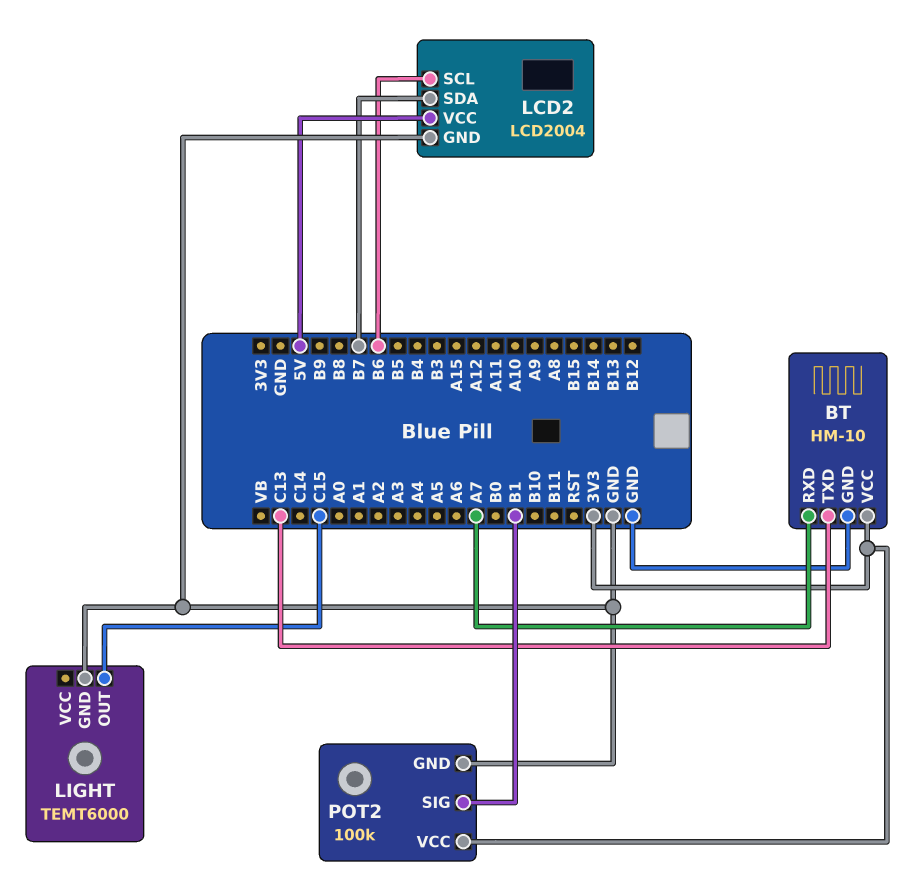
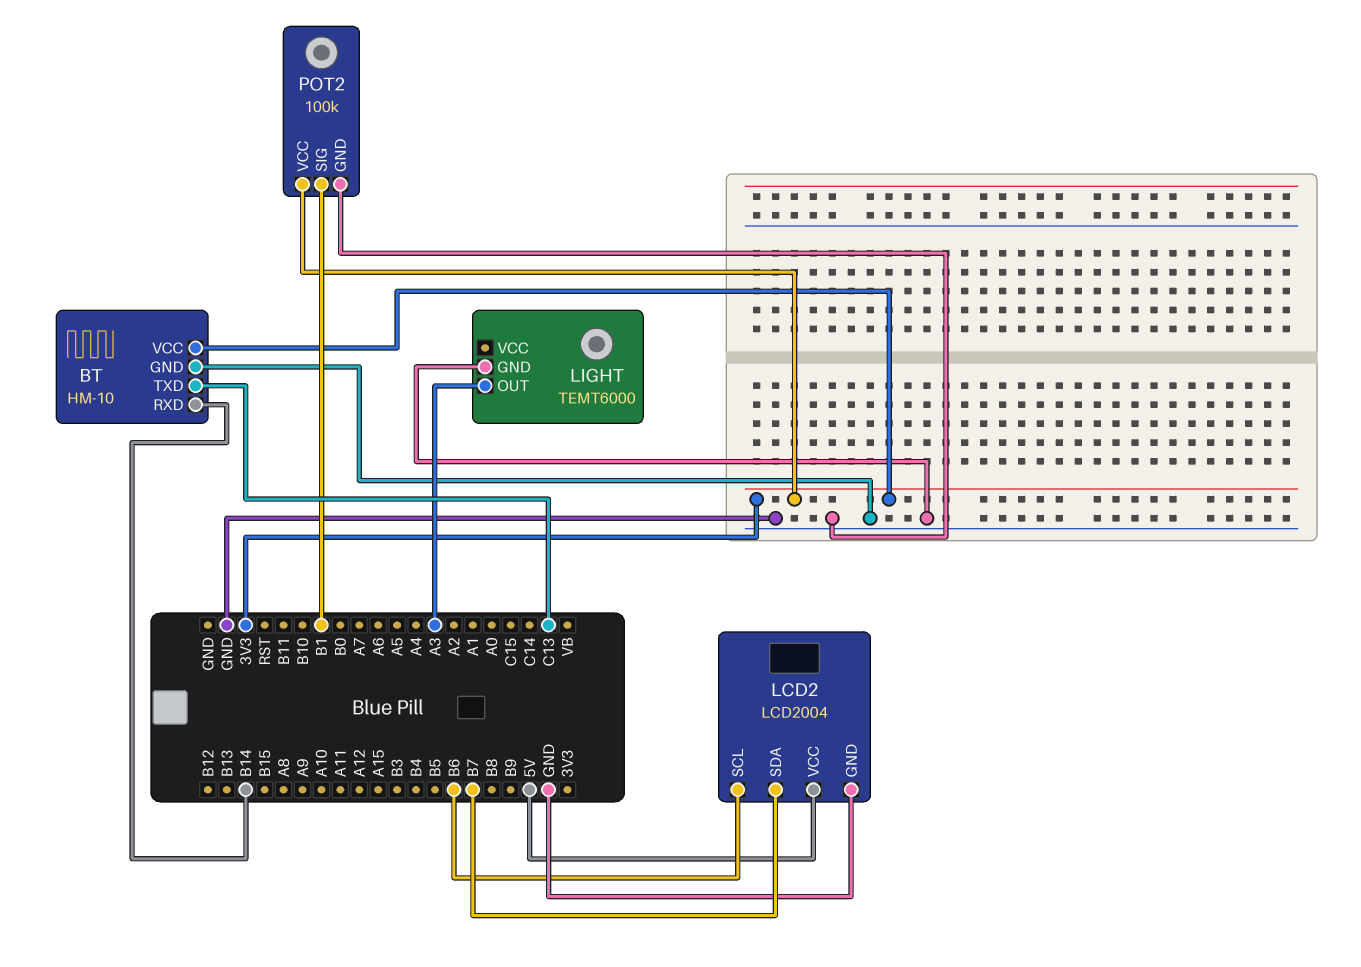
BT pin RXD: A7 -> B14
LIGHT pin OUT: C15 -> A3

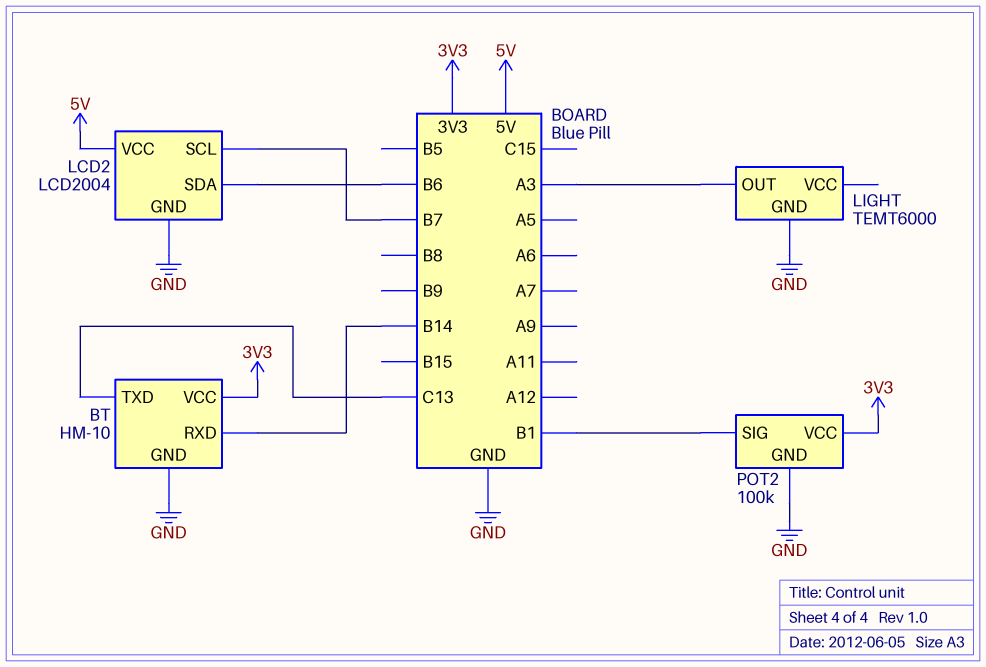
LCD2 pin SCL: B6 -> B7
LCD2 pin SDA: B7 -> B6

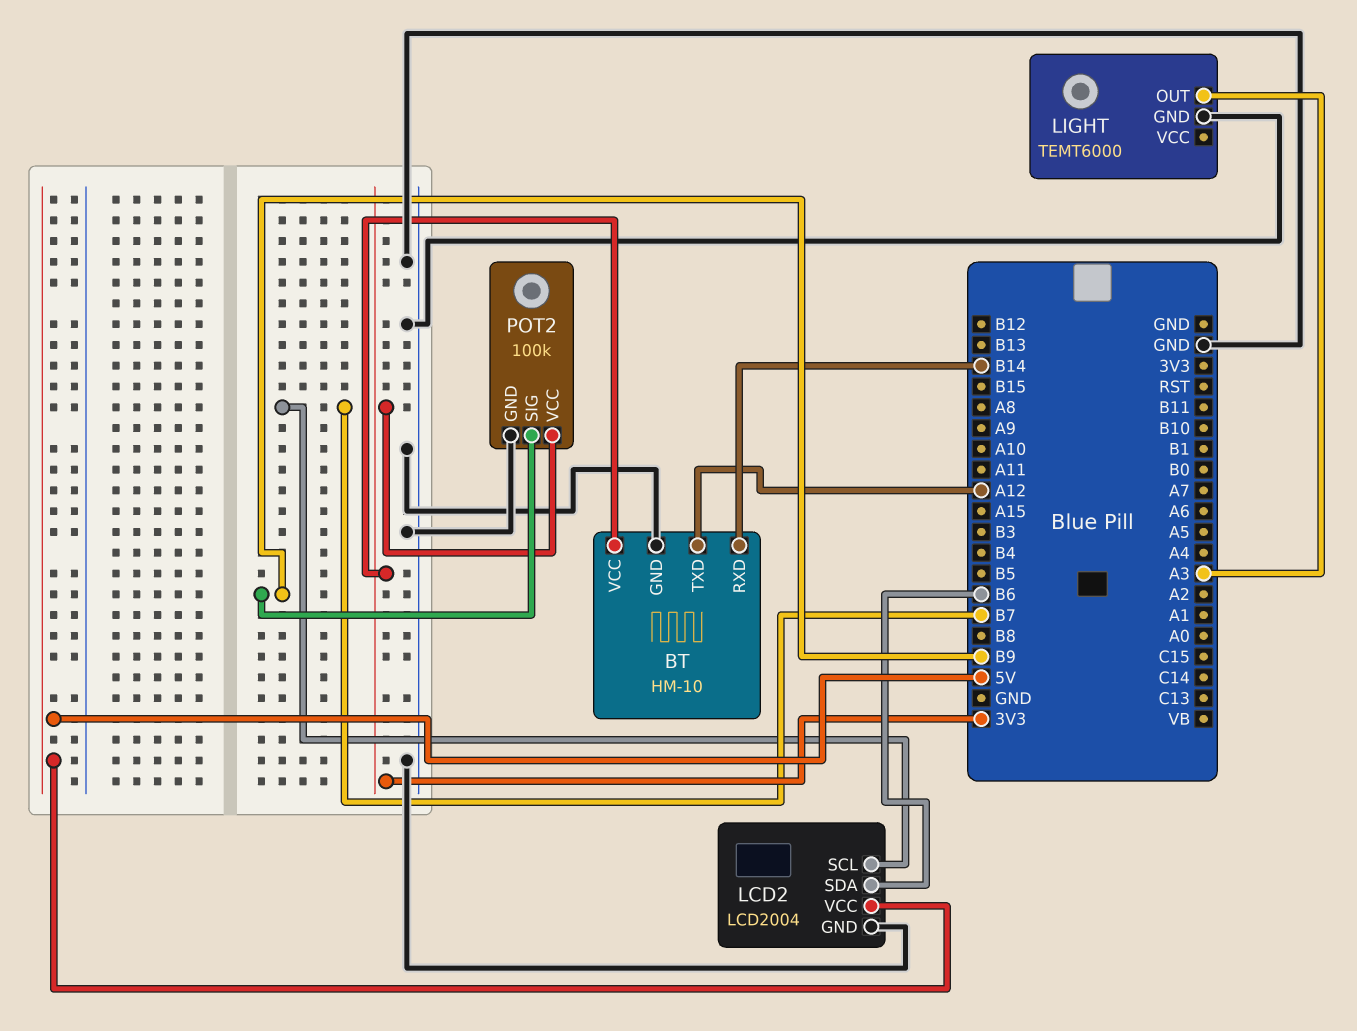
BT pin TXD: C13 -> A12
POT2 pin SIG: B1 -> B9

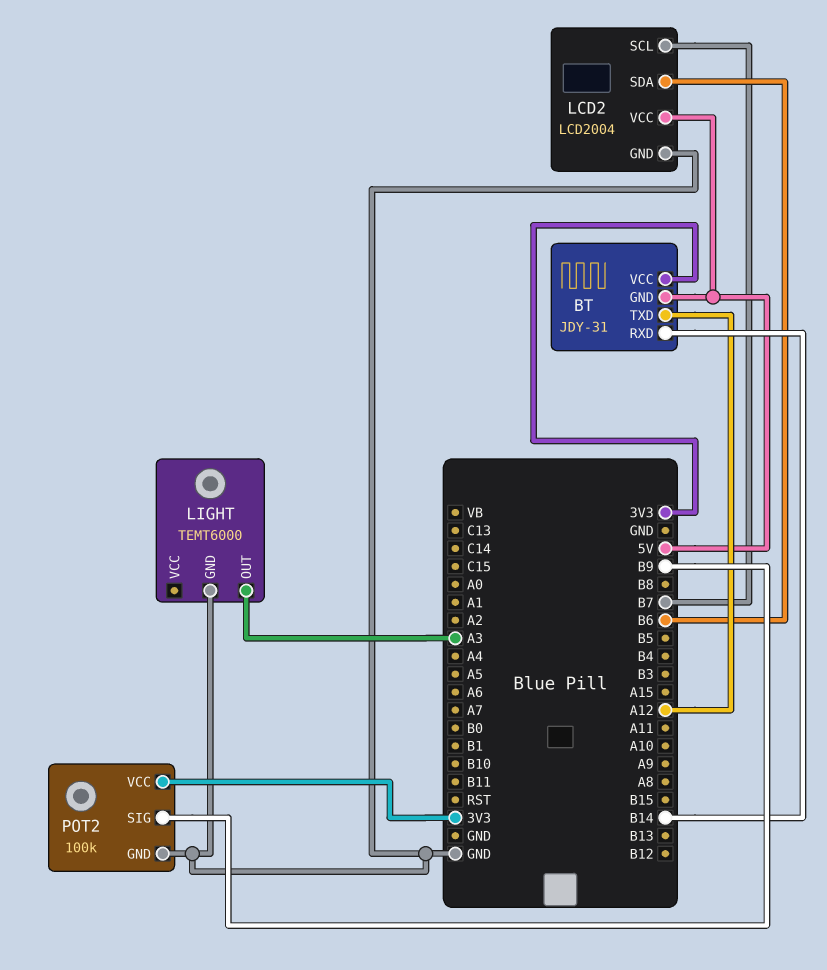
BT: HM-10 -> JDY-31
BT pin GND: GND -> 5V

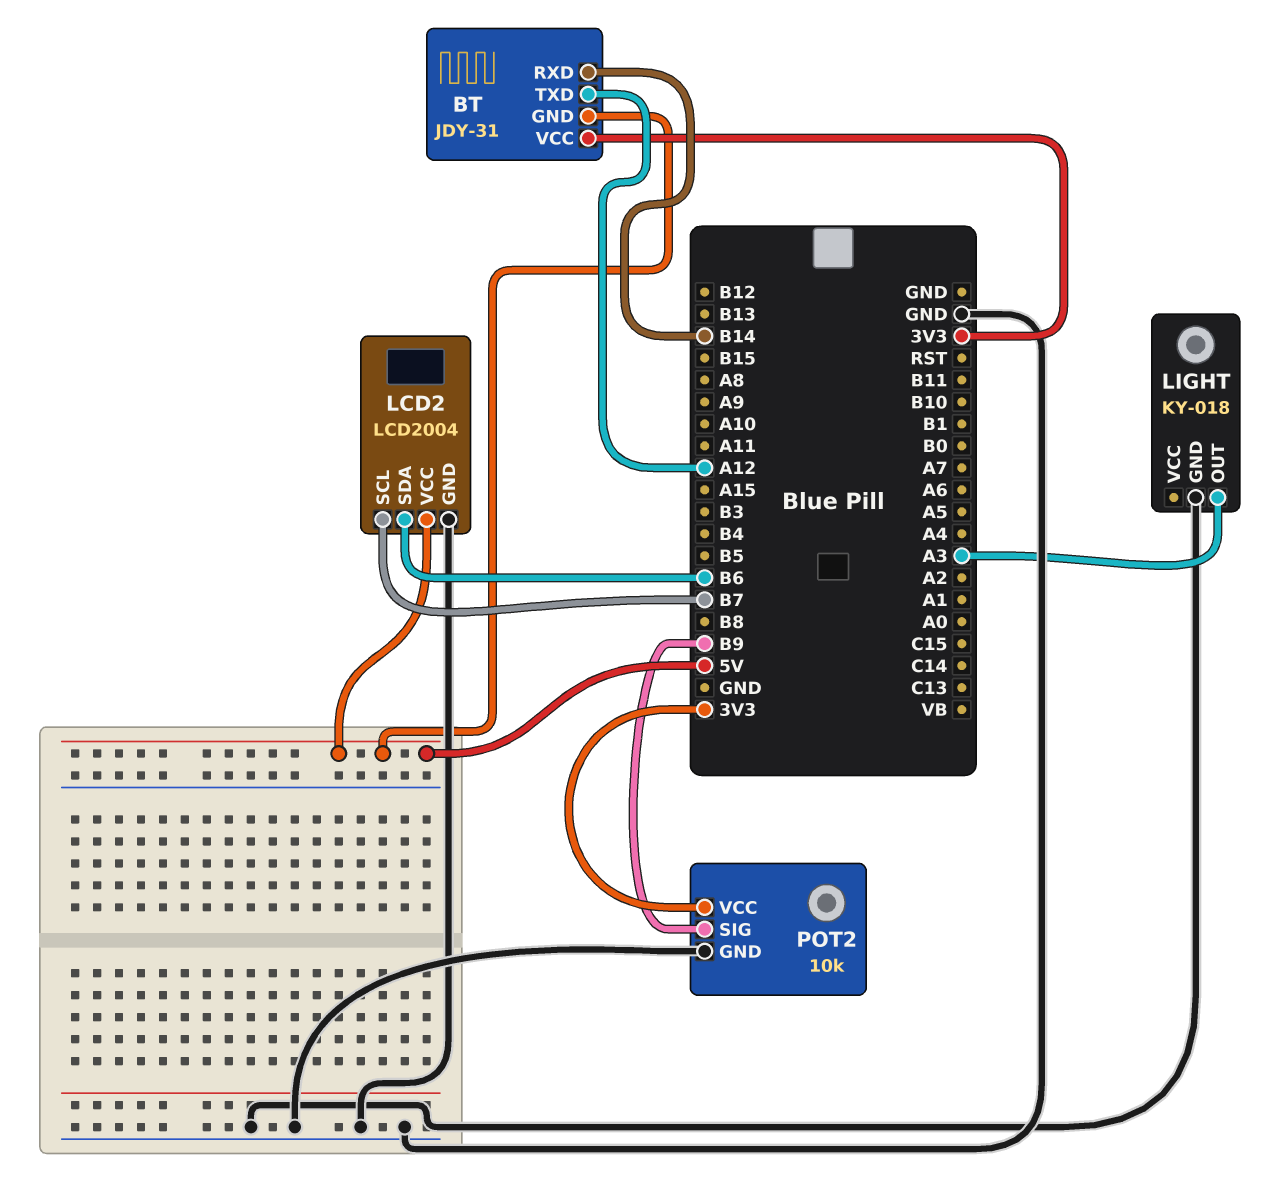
LIGHT: TEMT6000 -> KY-018
POT2: 100k -> 10k

